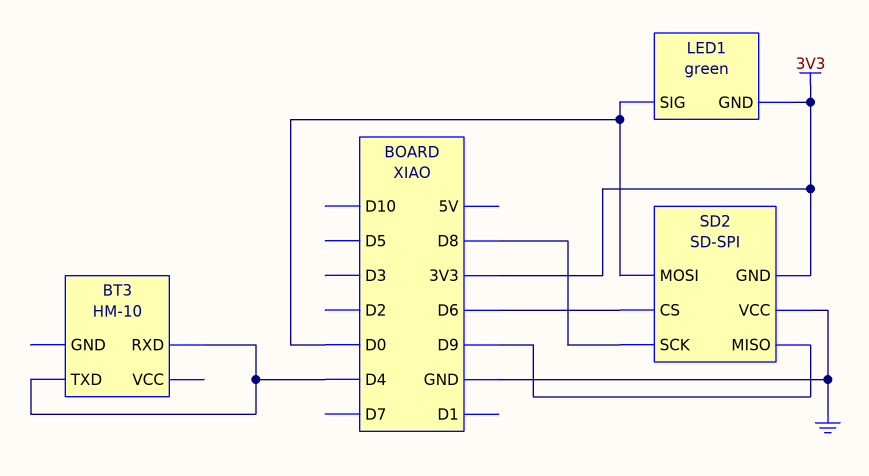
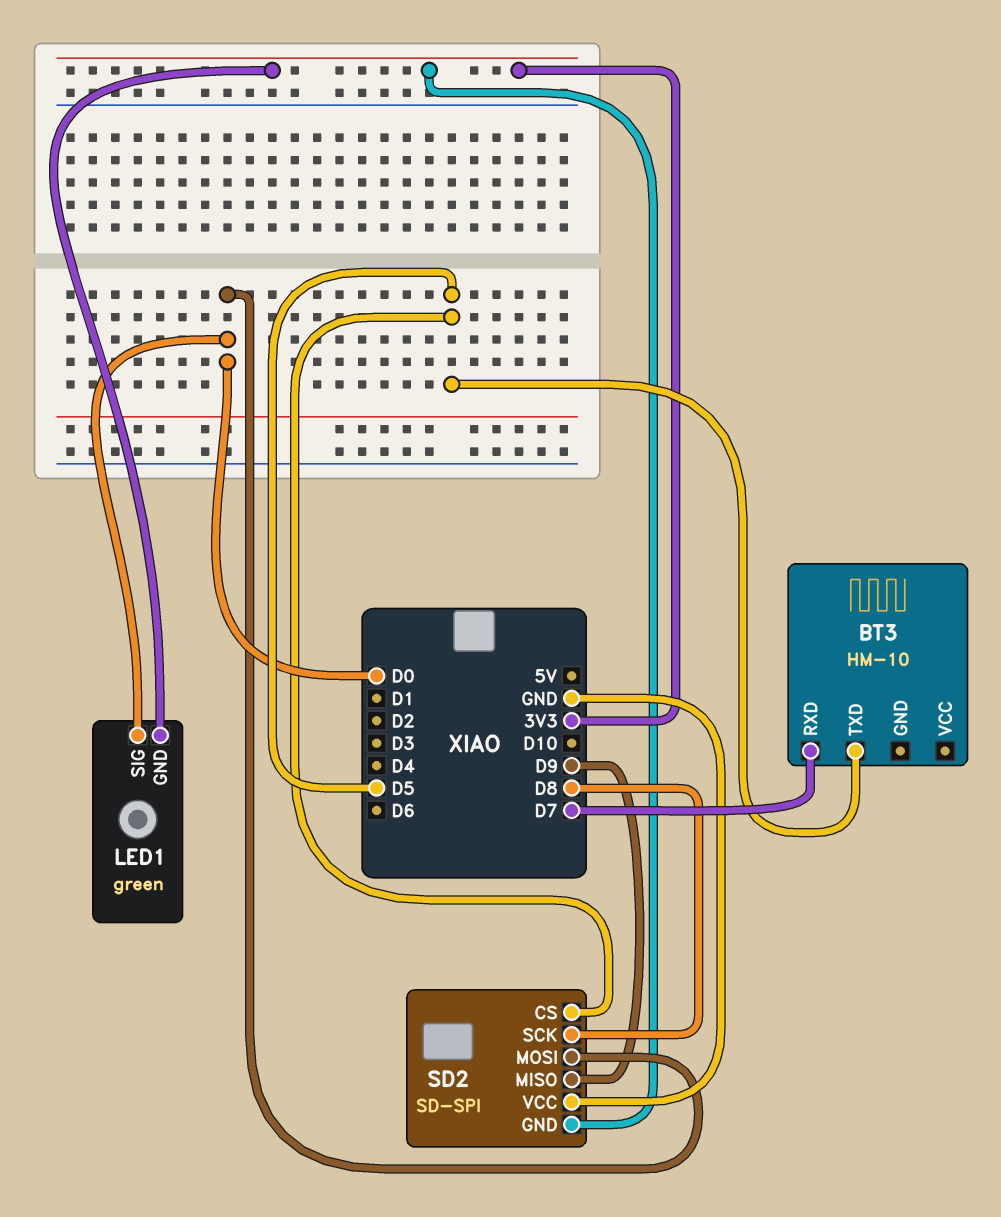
BT3 pin RXD: D4 -> D7
BT3 pin TXD: D4 -> D5
SD2 pin CS: D6 -> D5

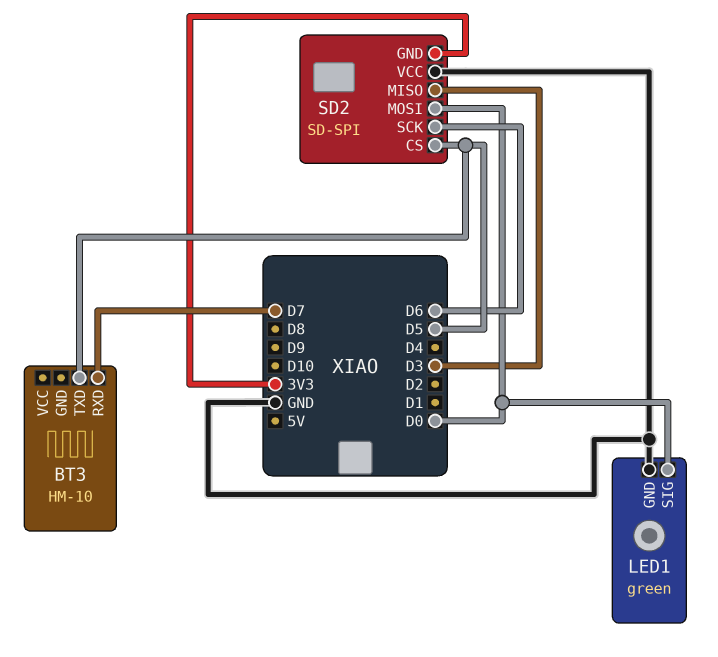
LED1 pin GND: 3V3 -> GND
SD2 pin MISO: D9 -> D3
SD2 pin SCK: D8 -> D6

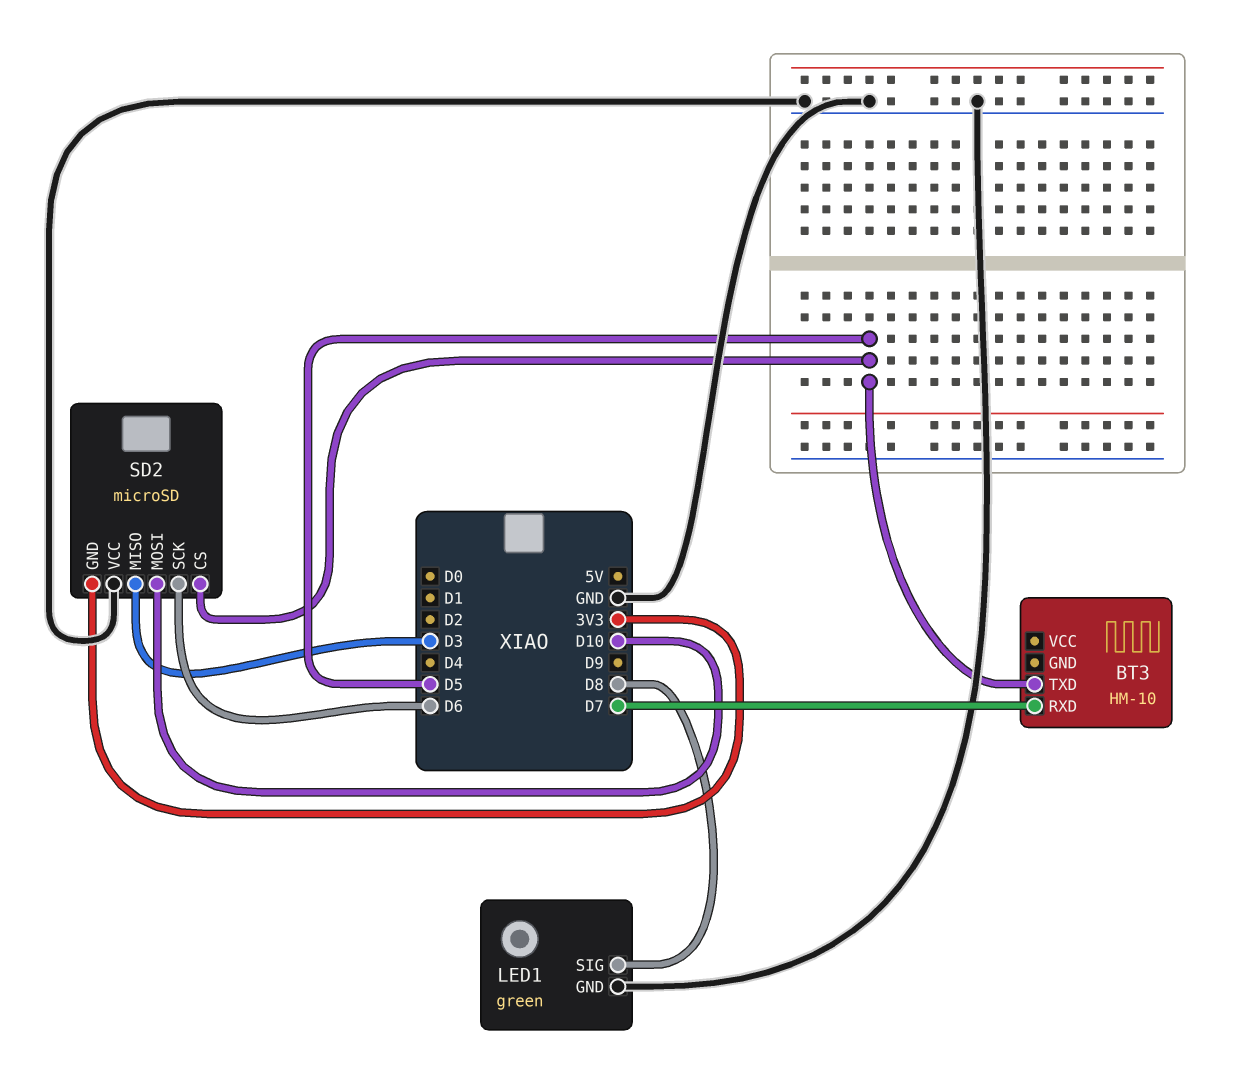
LED1 pin SIG: D0 -> D8
SD2: SD-SPI -> microSD
SD2 pin MOSI: D0 -> D10

